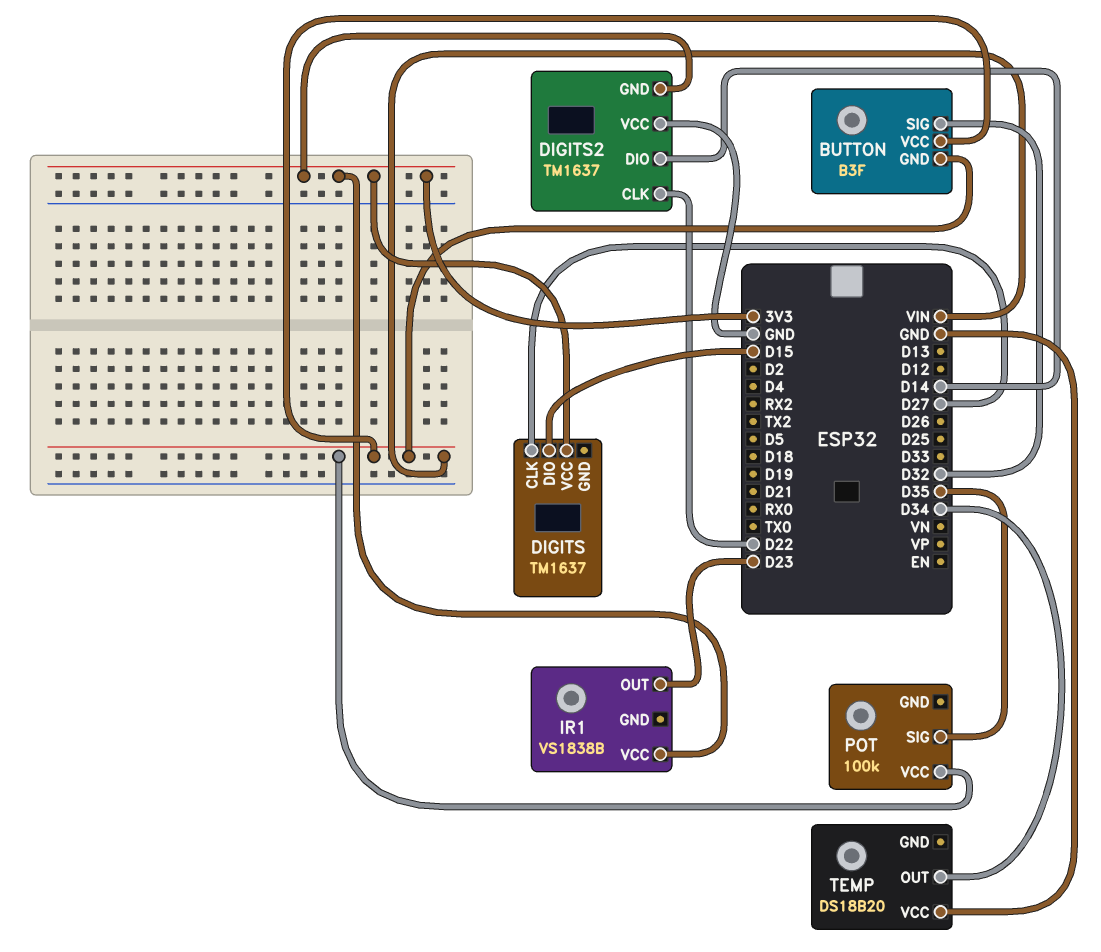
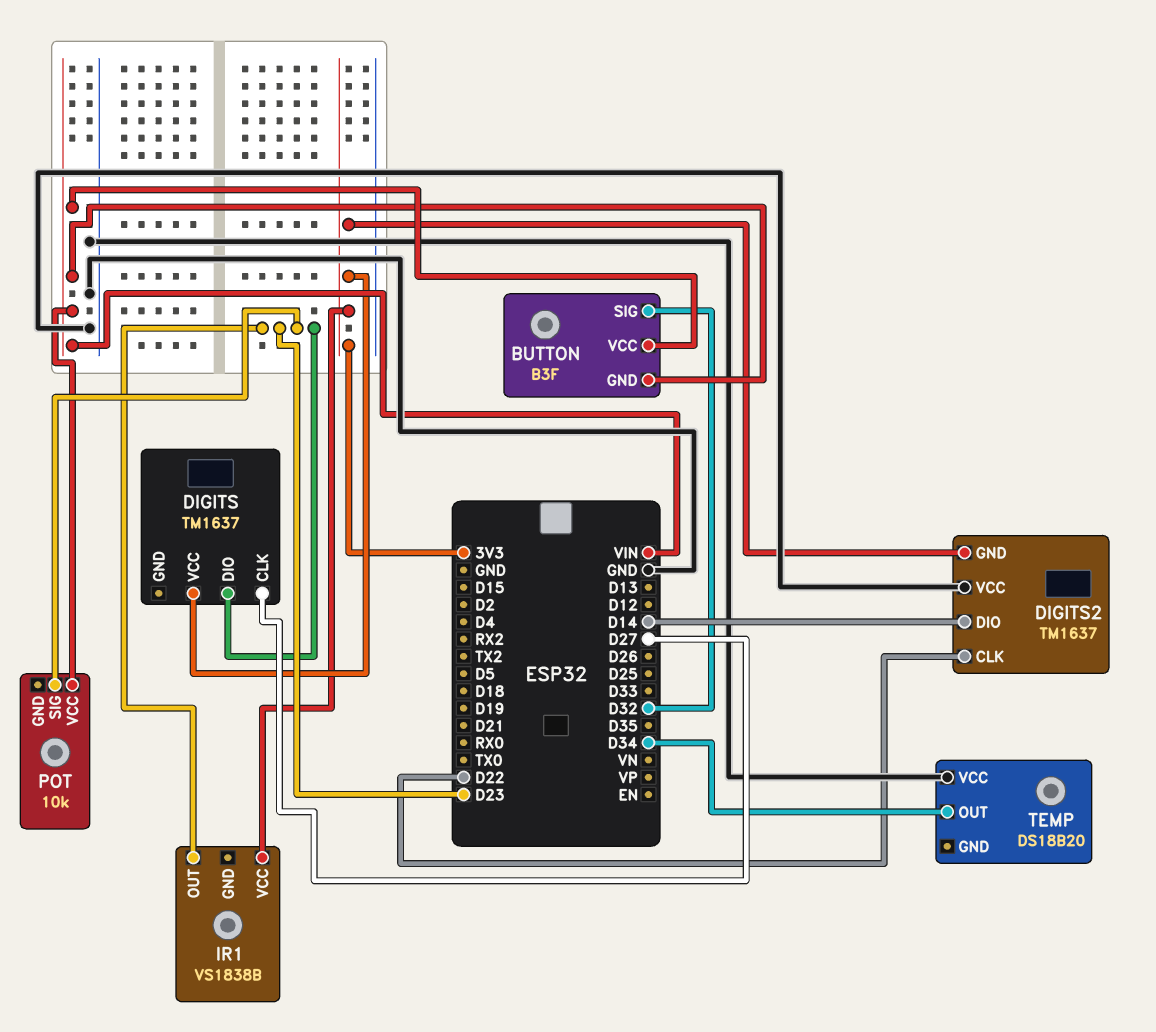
DIGITS pin DIO: D15 -> D23
POT: 100k -> 10k
POT pin SIG: D35 -> D23

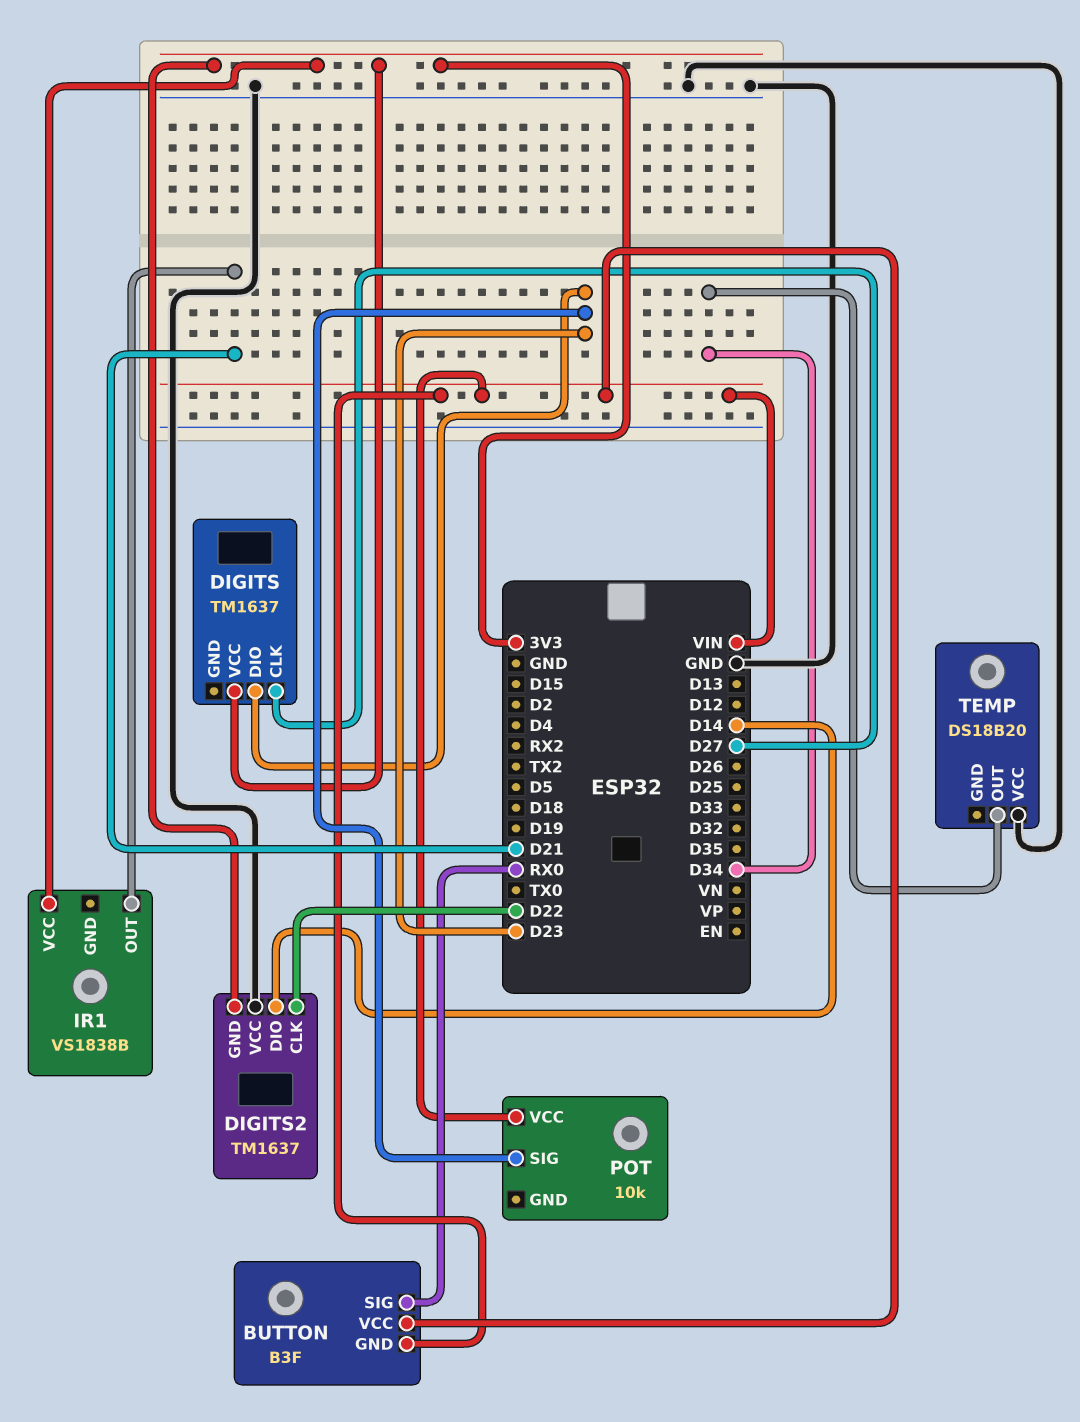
BUTTON pin SIG: D32 -> RX0
IR1 pin OUT: D23 -> D21

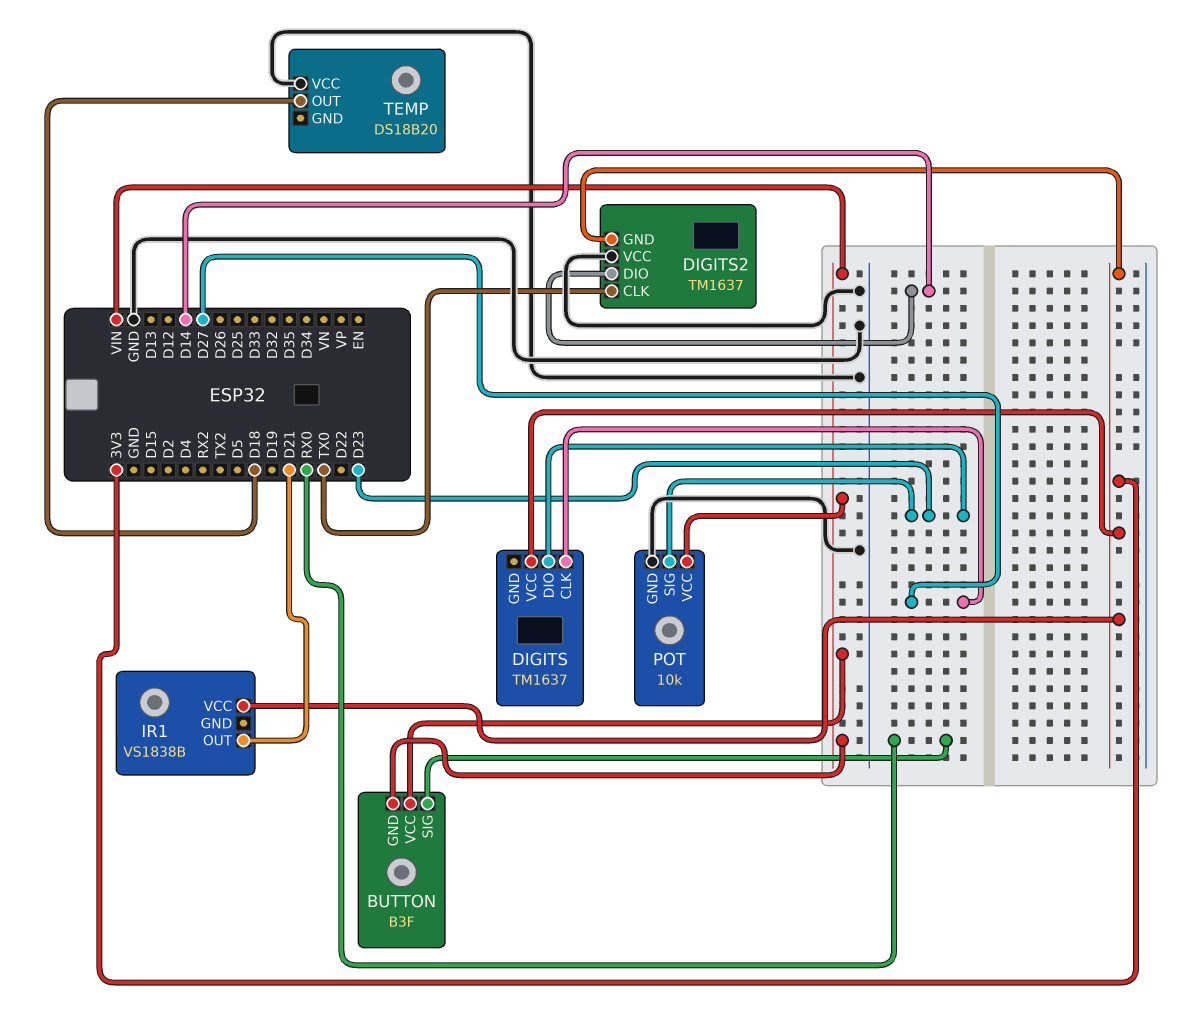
DIGITS2 pin CLK: D22 -> TX0
POT pin GND: none -> GND
TEMP pin OUT: D34 -> D18

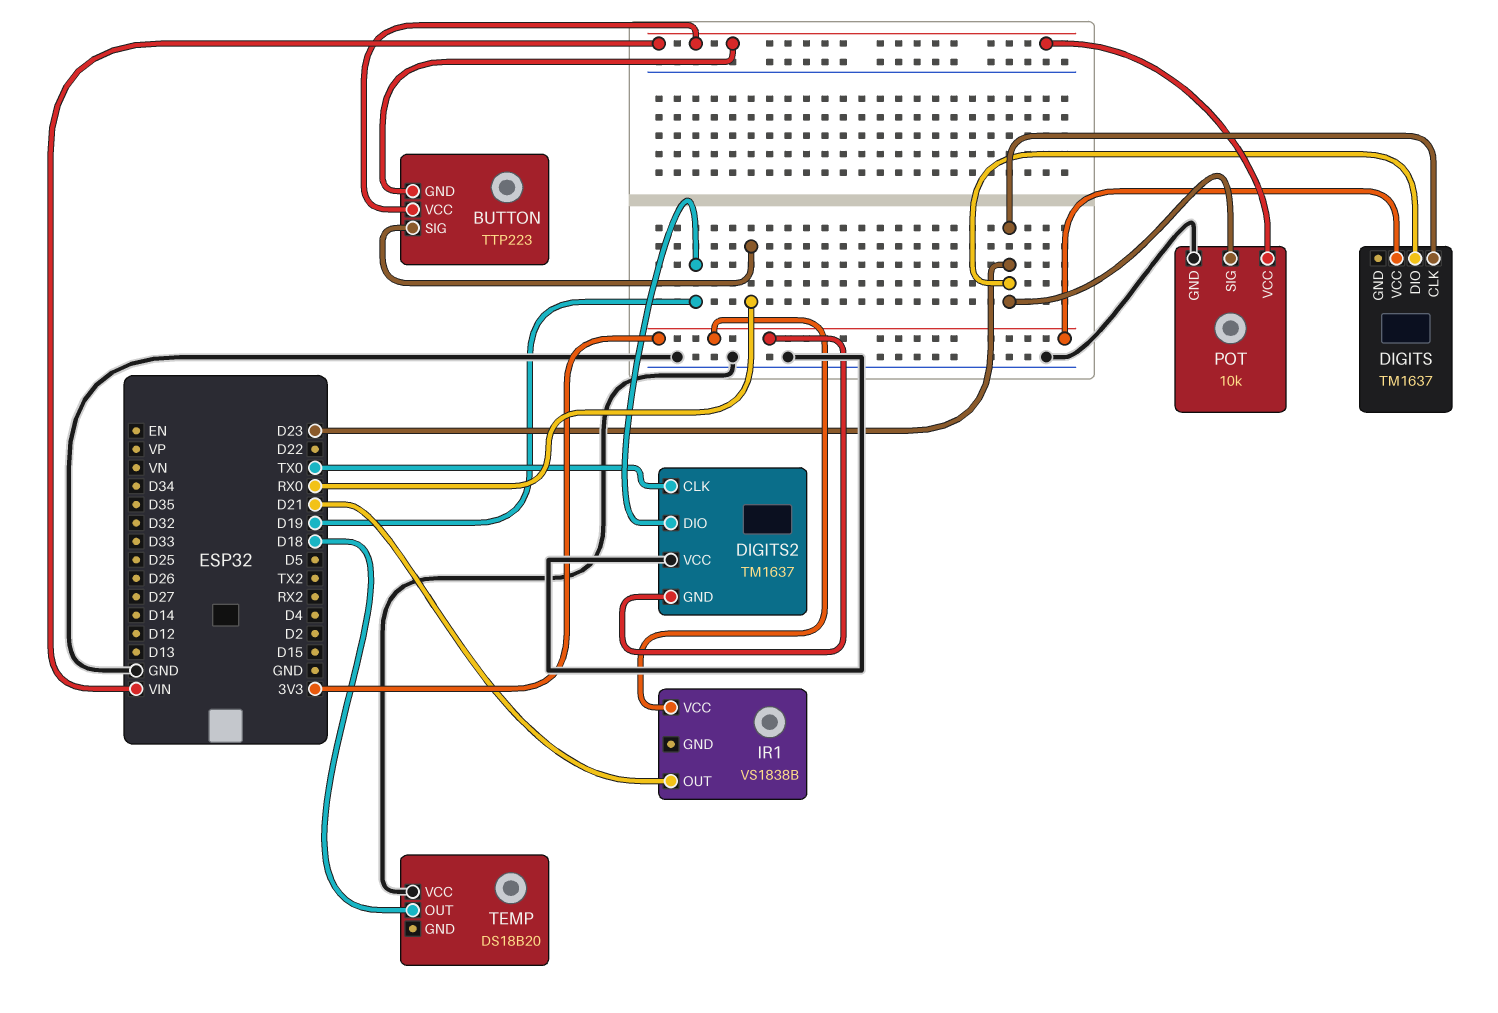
BUTTON: B3F -> TTP223
DIGITS pin CLK: D27 -> D23
DIGITS2 pin DIO: D14 -> D19

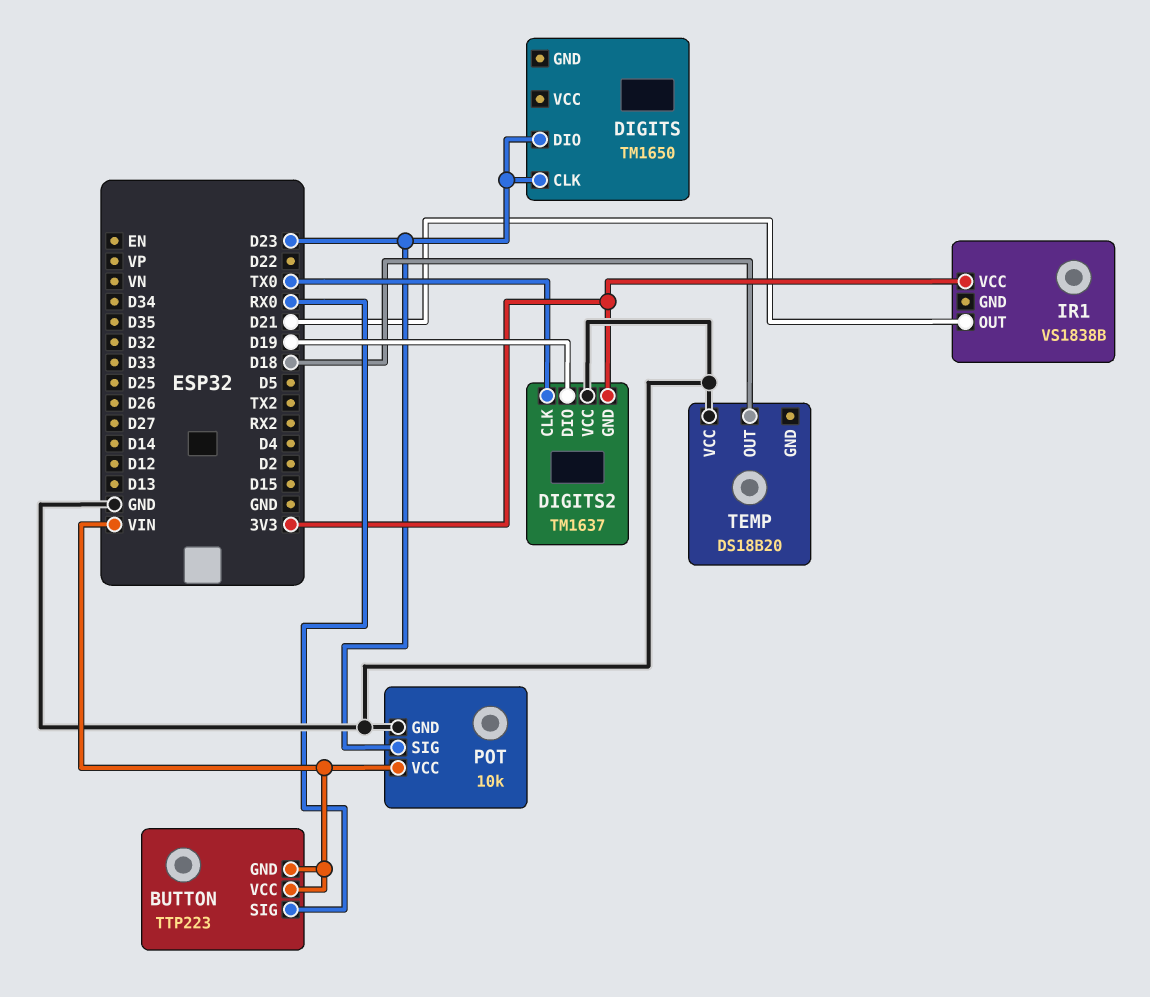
DIGITS: TM1637 -> TM1650
DIGITS pin VCC: 3V3 -> none

